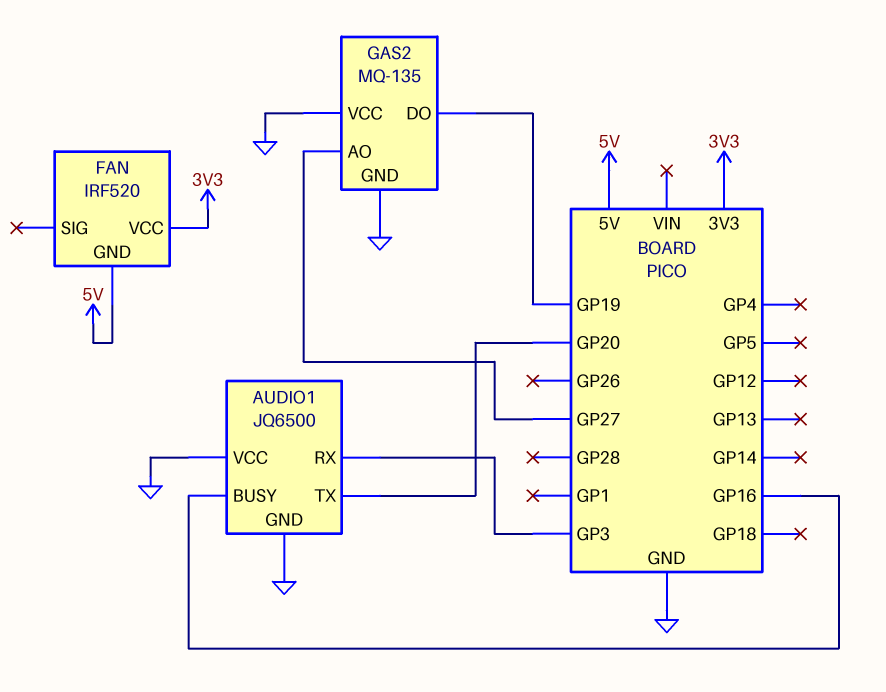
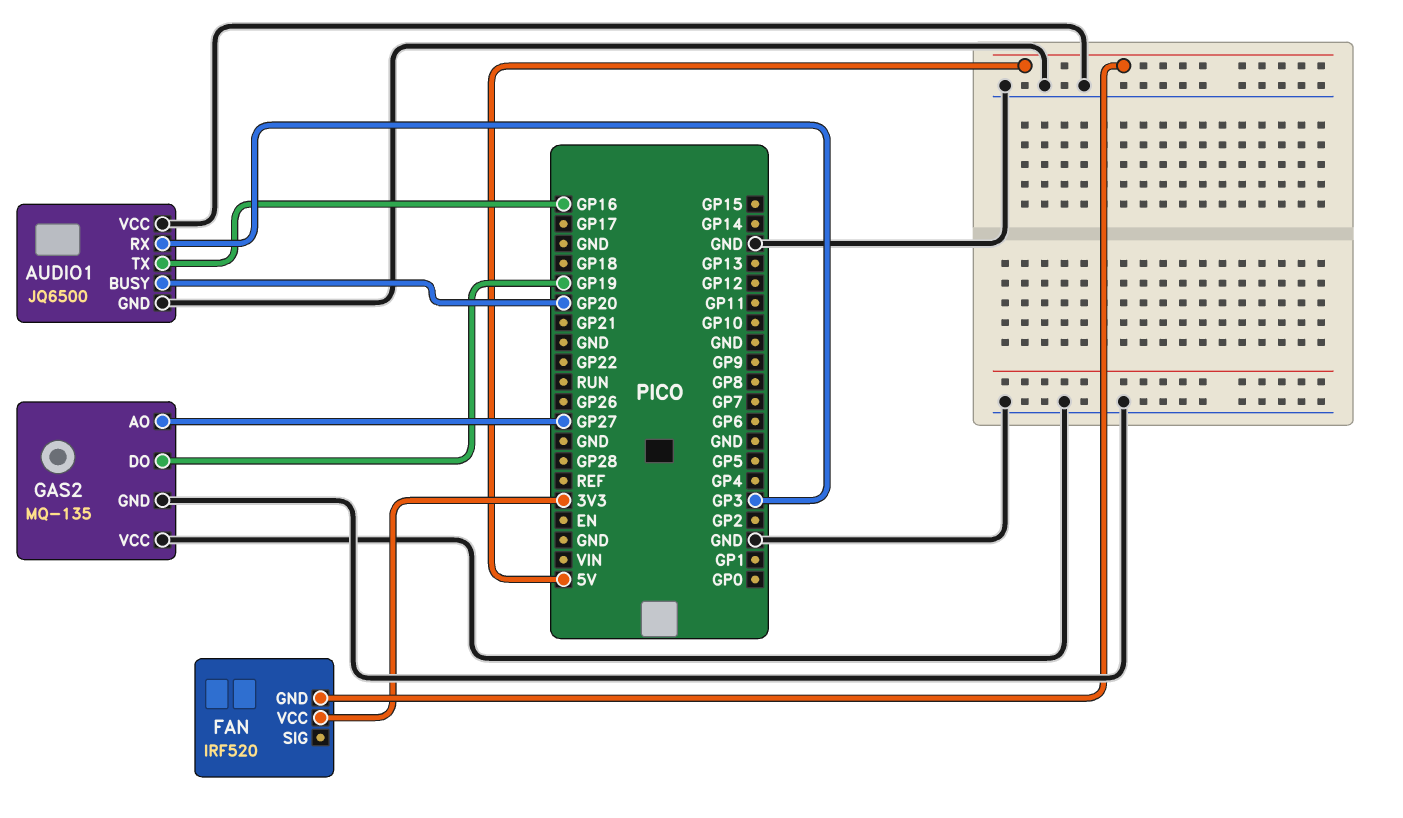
AUDIO1 pin BUSY: GP16 -> GP20
AUDIO1 pin TX: GP20 -> GP16

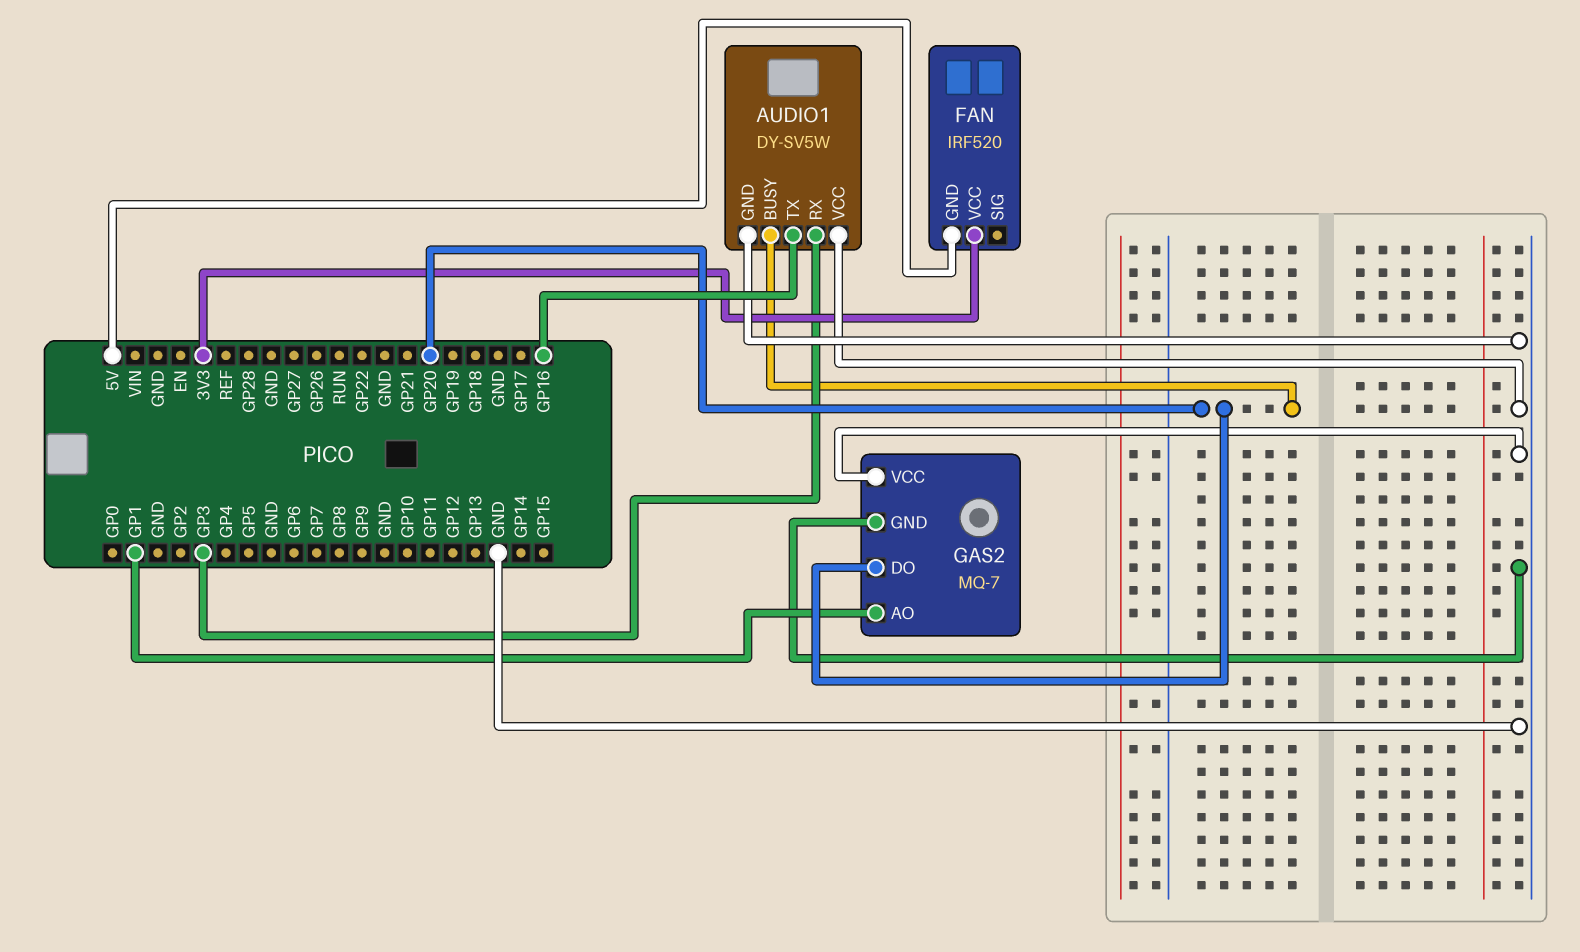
AUDIO1: JQ6500 -> DY-SV5W
GAS2: MQ-135 -> MQ-7
GAS2 pin AO: GP27 -> GP1
GAS2 pin DO: GP19 -> GP20

